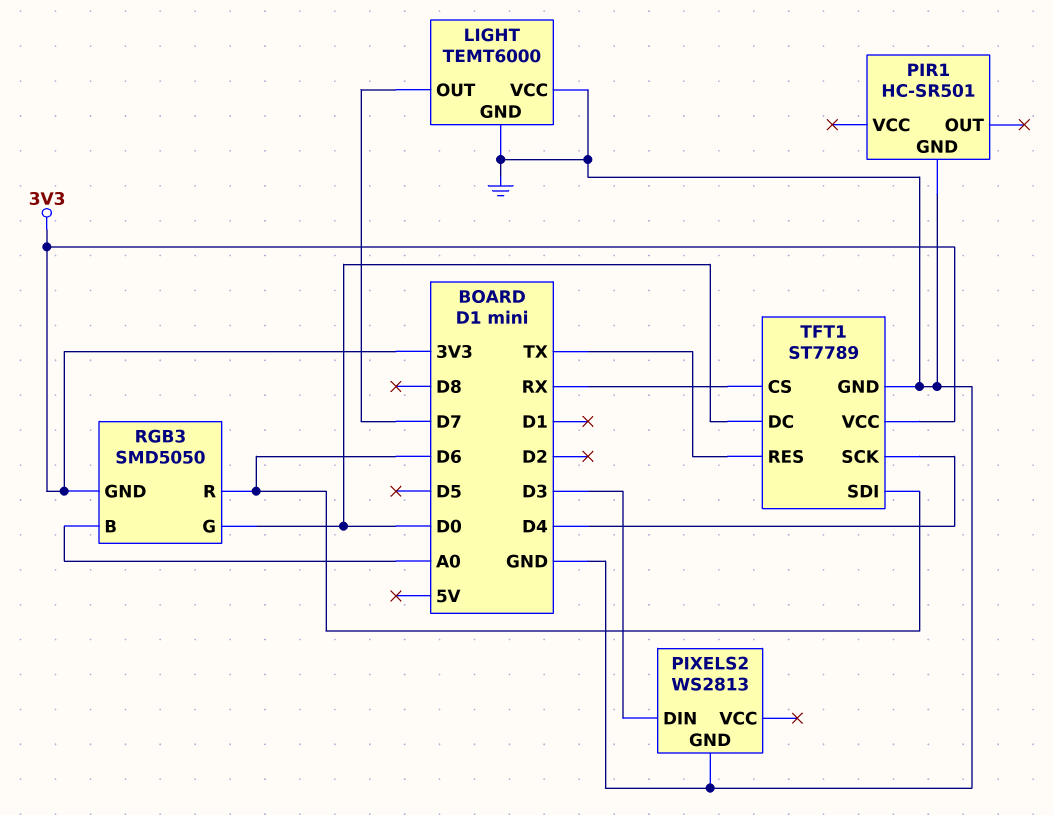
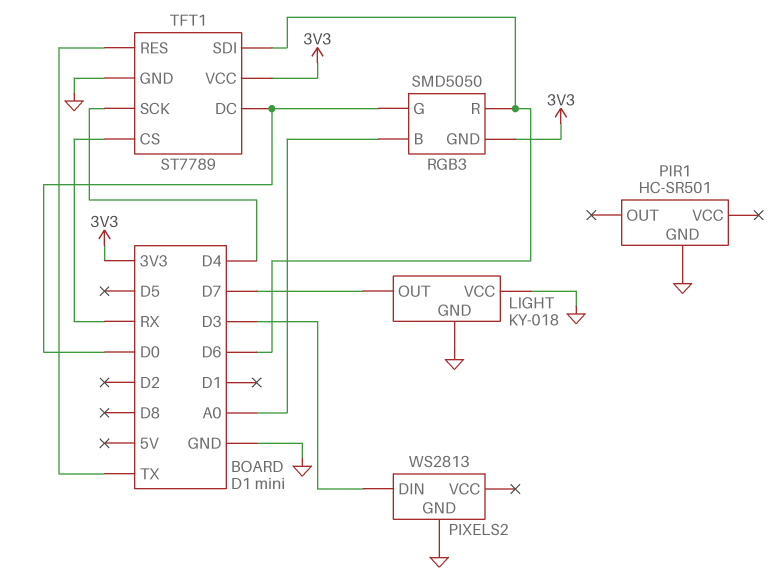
LIGHT: TEMT6000 -> KY-018

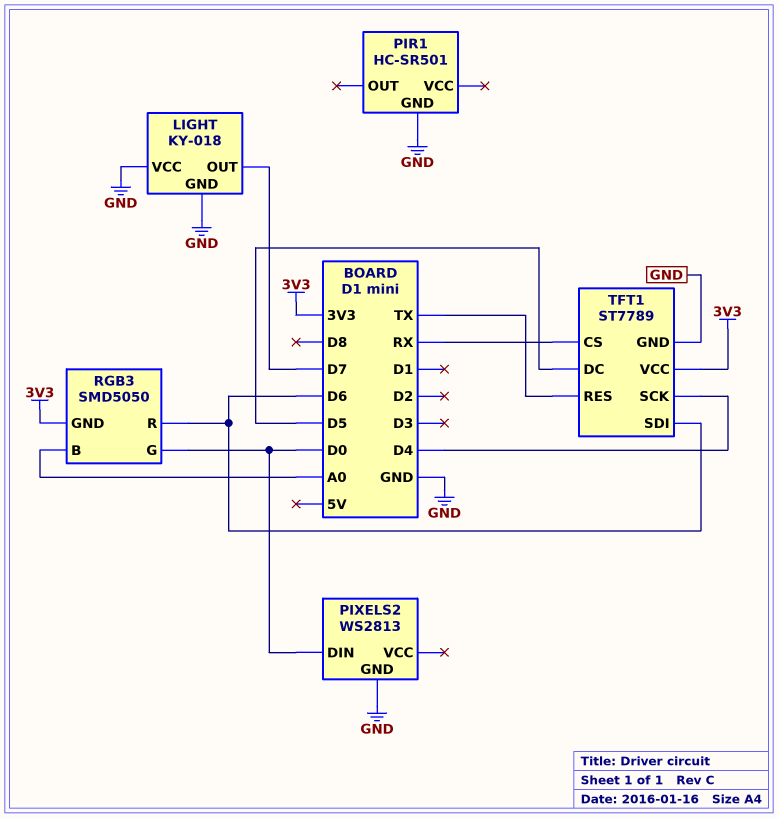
PIXELS2 pin DIN: D3 -> D0
TFT1 pin DC: D0 -> D5

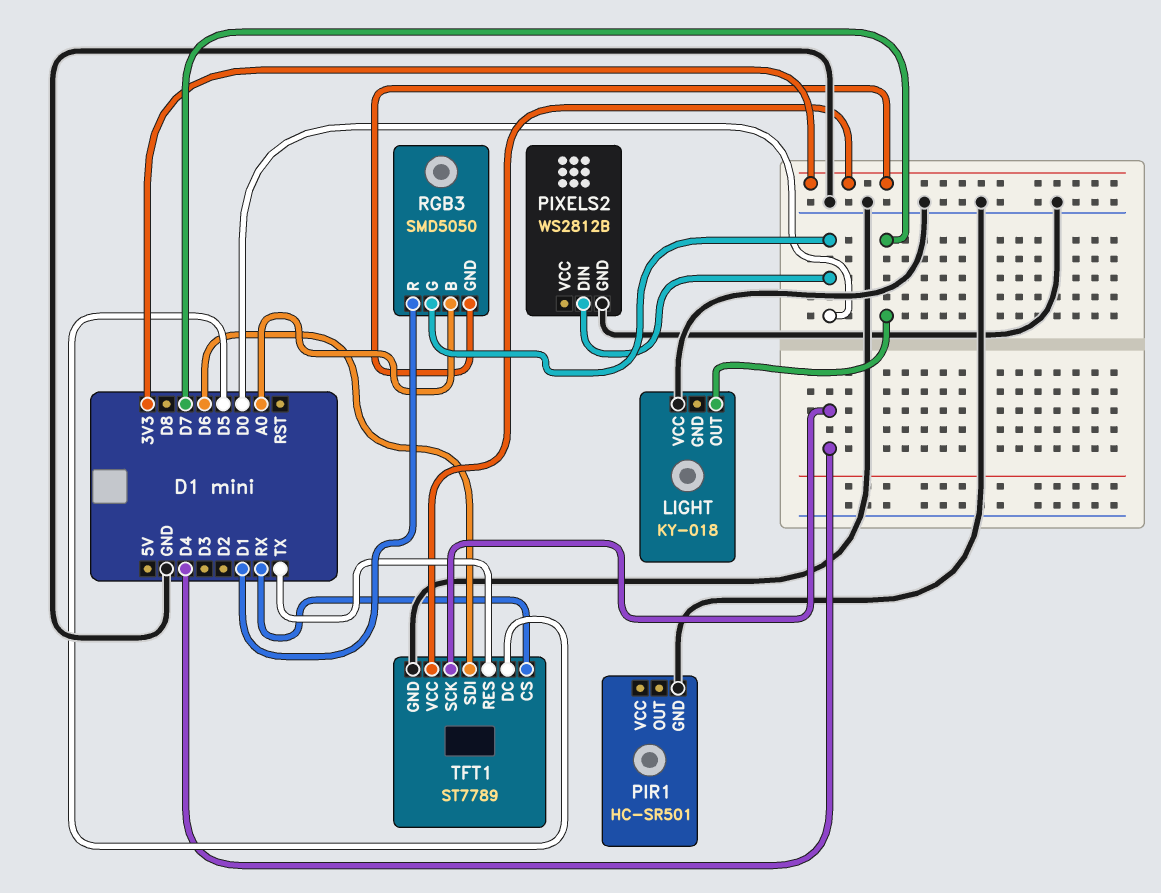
LIGHT pin GND: GND -> none
PIXELS2: WS2813 -> WS2812B
RGB3 pin R: D6 -> D1

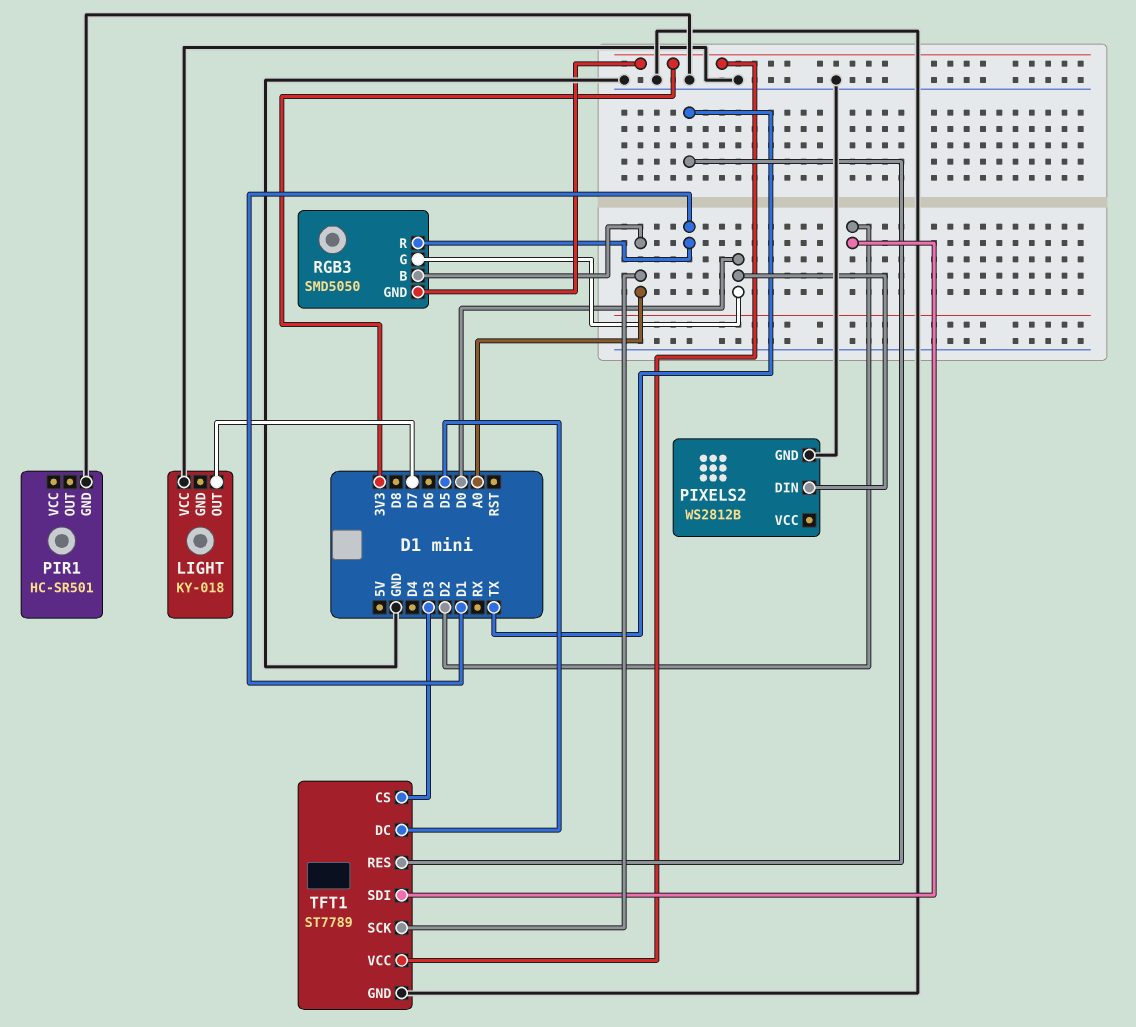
TFT1 pin CS: RX -> D3
TFT1 pin SCK: D4 -> A0
TFT1 pin SDI: D6 -> D2

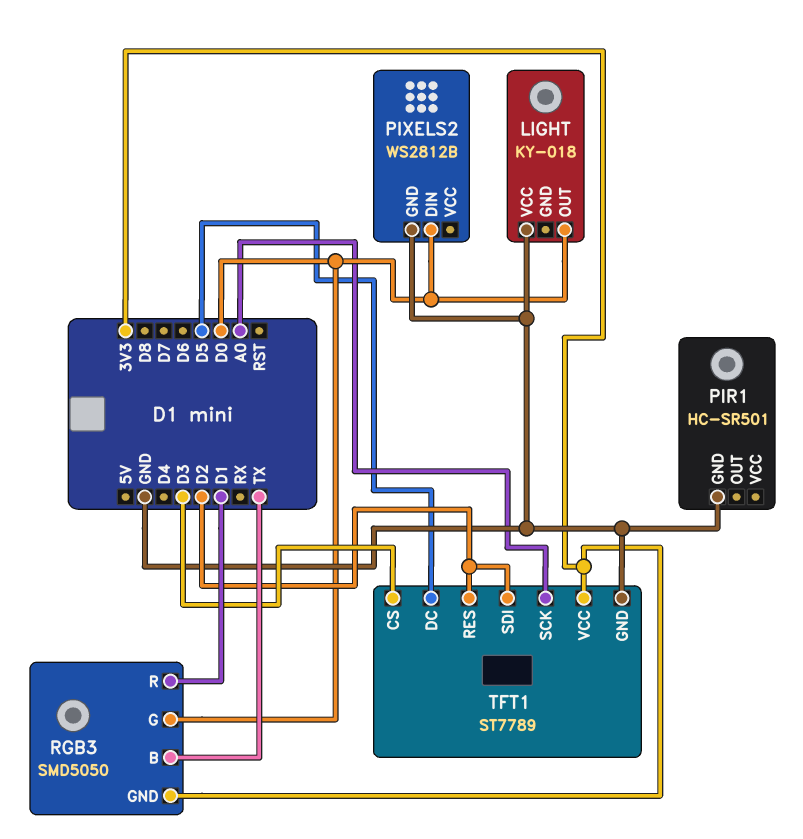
LIGHT pin OUT: D7 -> D0
RGB3 pin B: A0 -> TX
TFT1 pin RES: TX -> D2

